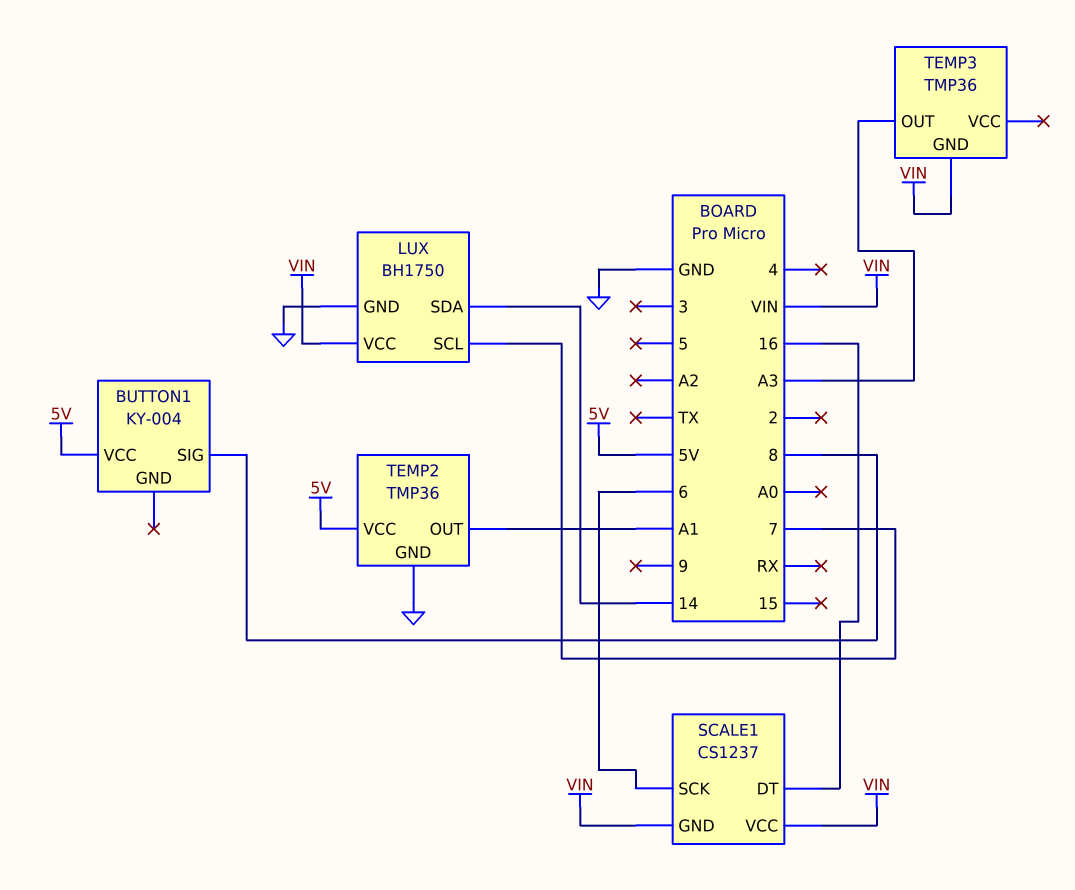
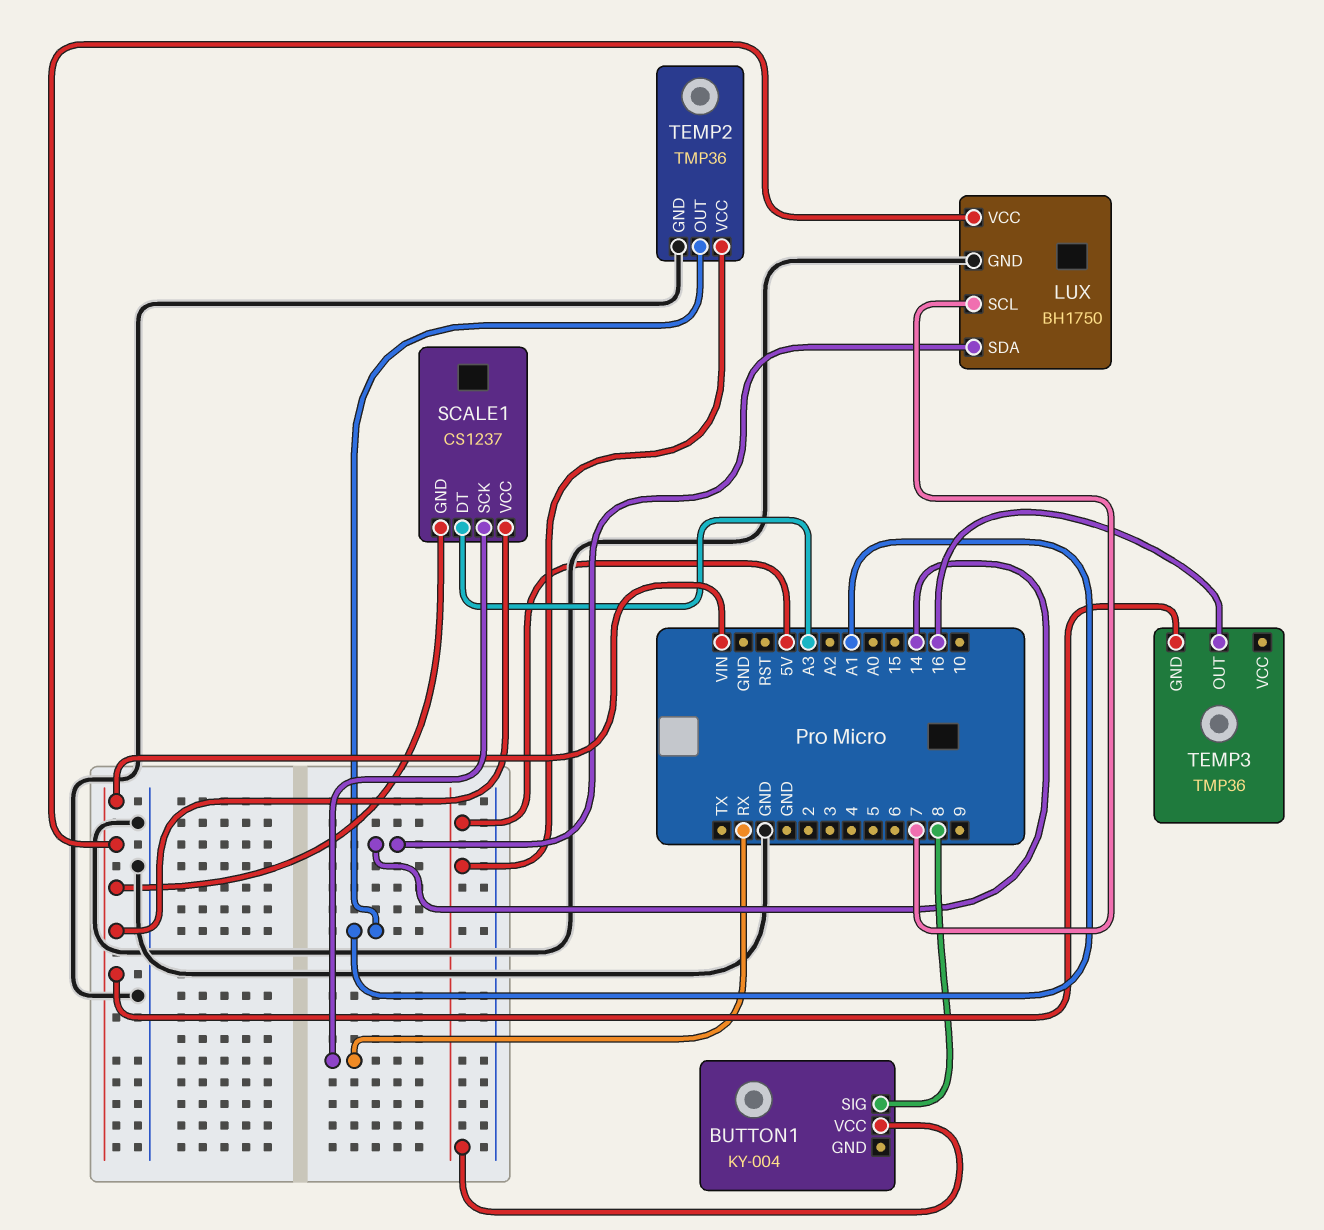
SCALE1 pin DT: 16 -> A3
SCALE1 pin SCK: 6 -> RX
TEMP3 pin OUT: A3 -> 16

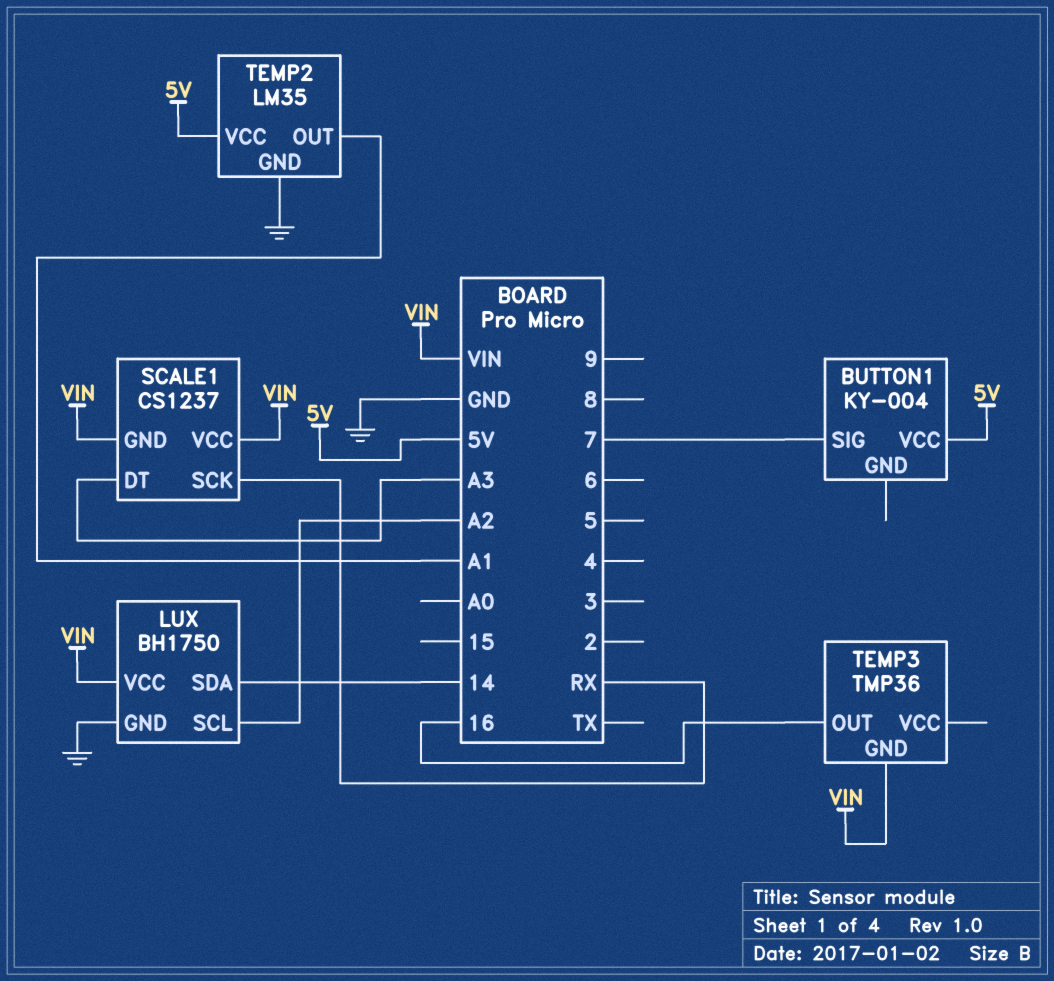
BUTTON1 pin SIG: 8 -> 7
LUX pin SCL: 7 -> A2
TEMP2: TMP36 -> LM35

